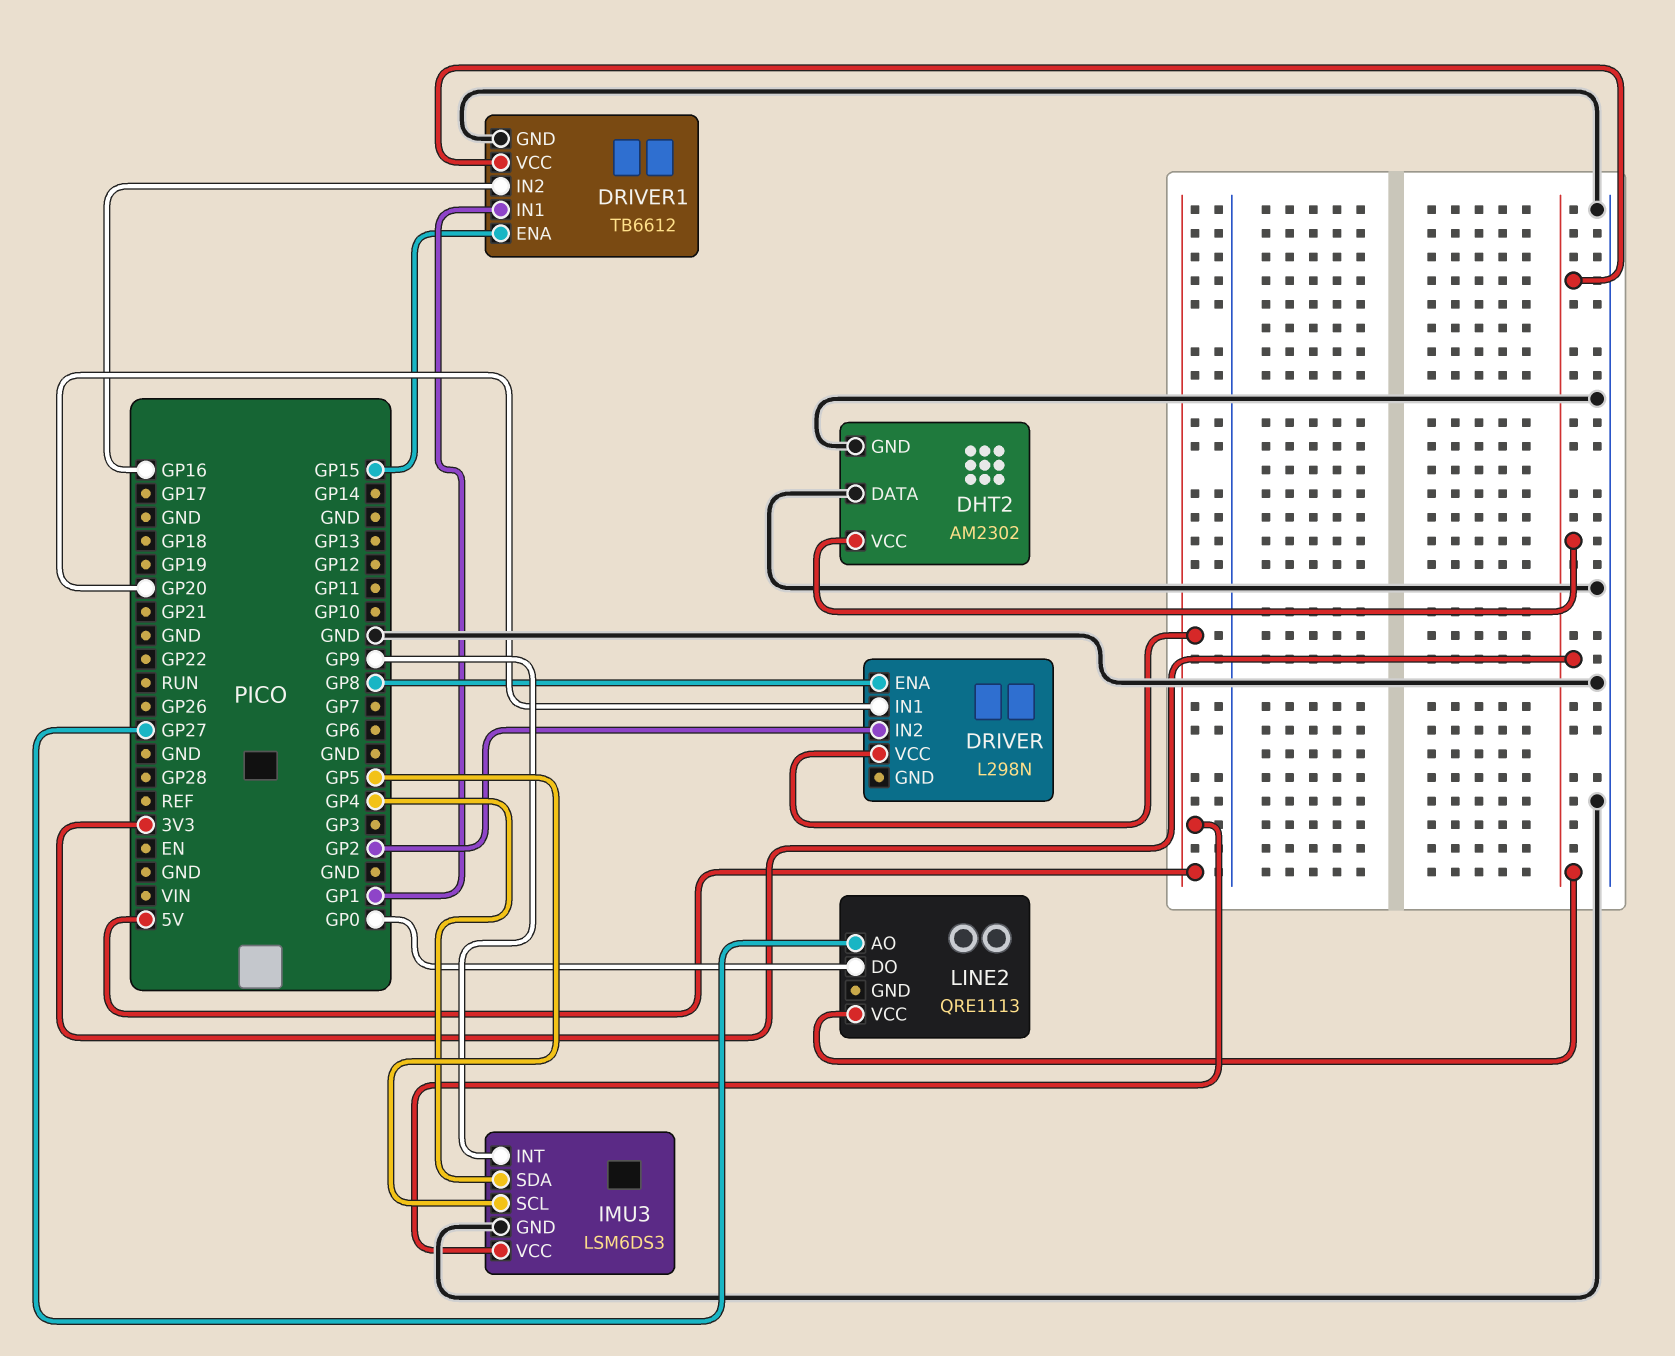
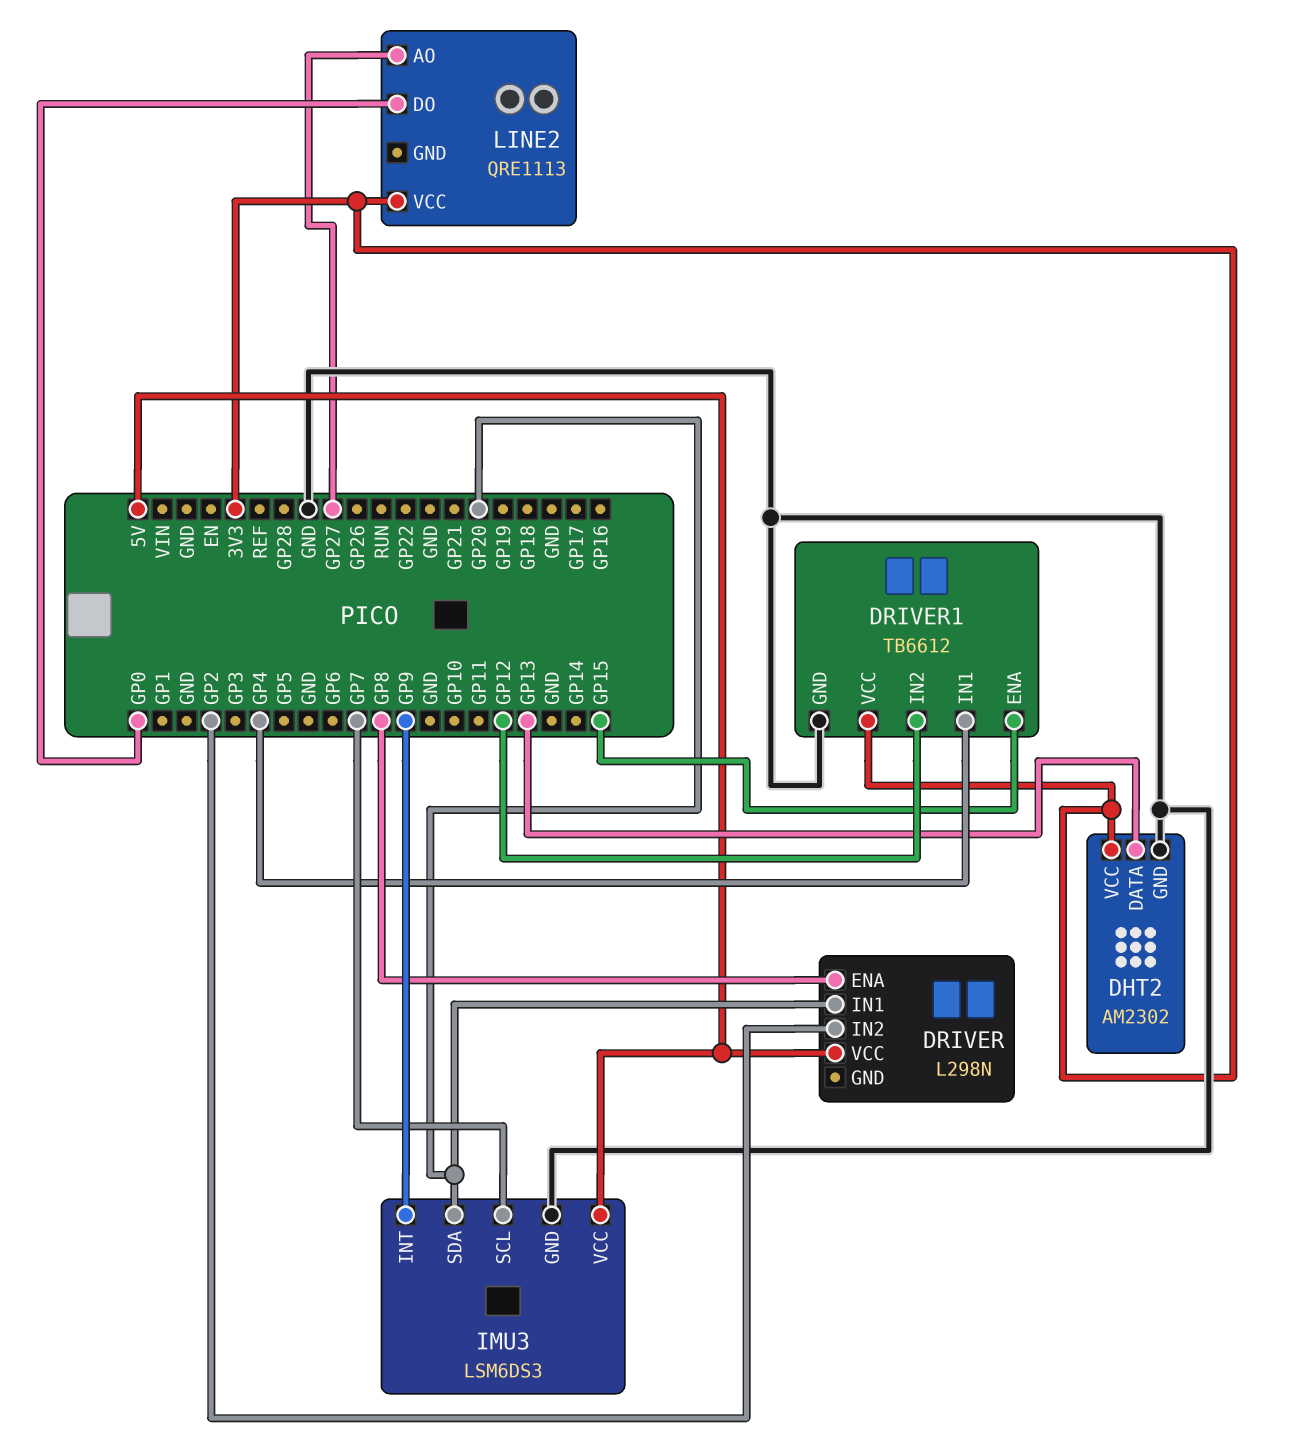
DHT2 pin DATA: GND -> GP13
DRIVER1 pin IN1: GP1 -> GP4
DRIVER1 pin IN2: GP16 -> GP12
IMU3 pin SCL: GP5 -> GP7
IMU3 pin SDA: GP4 -> GP20

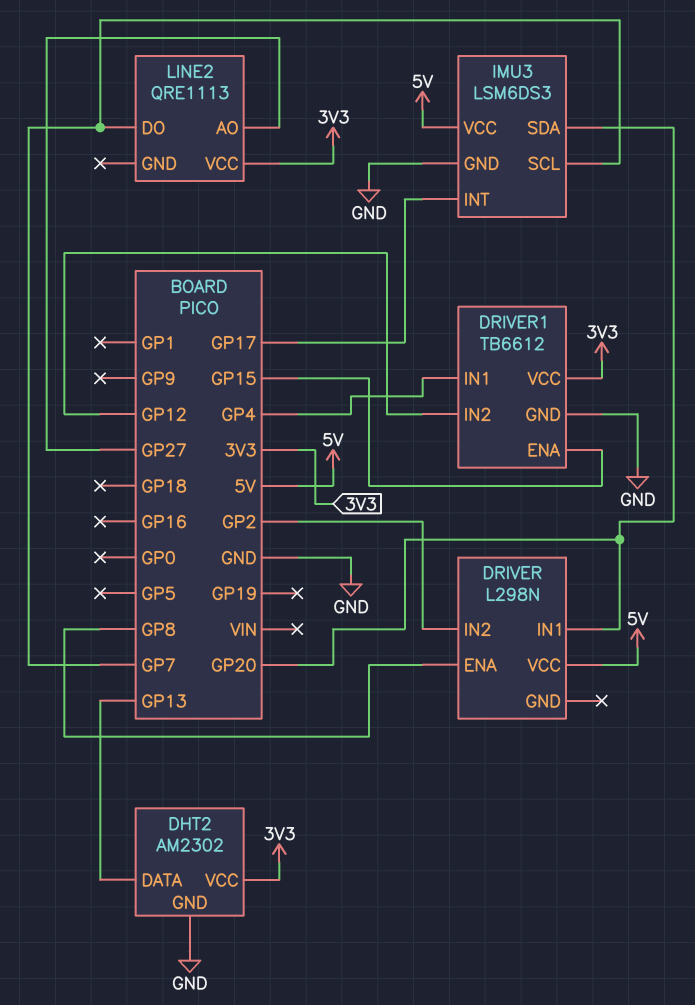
IMU3 pin INT: GP9 -> GP17
LINE2 pin DO: GP0 -> GP7

